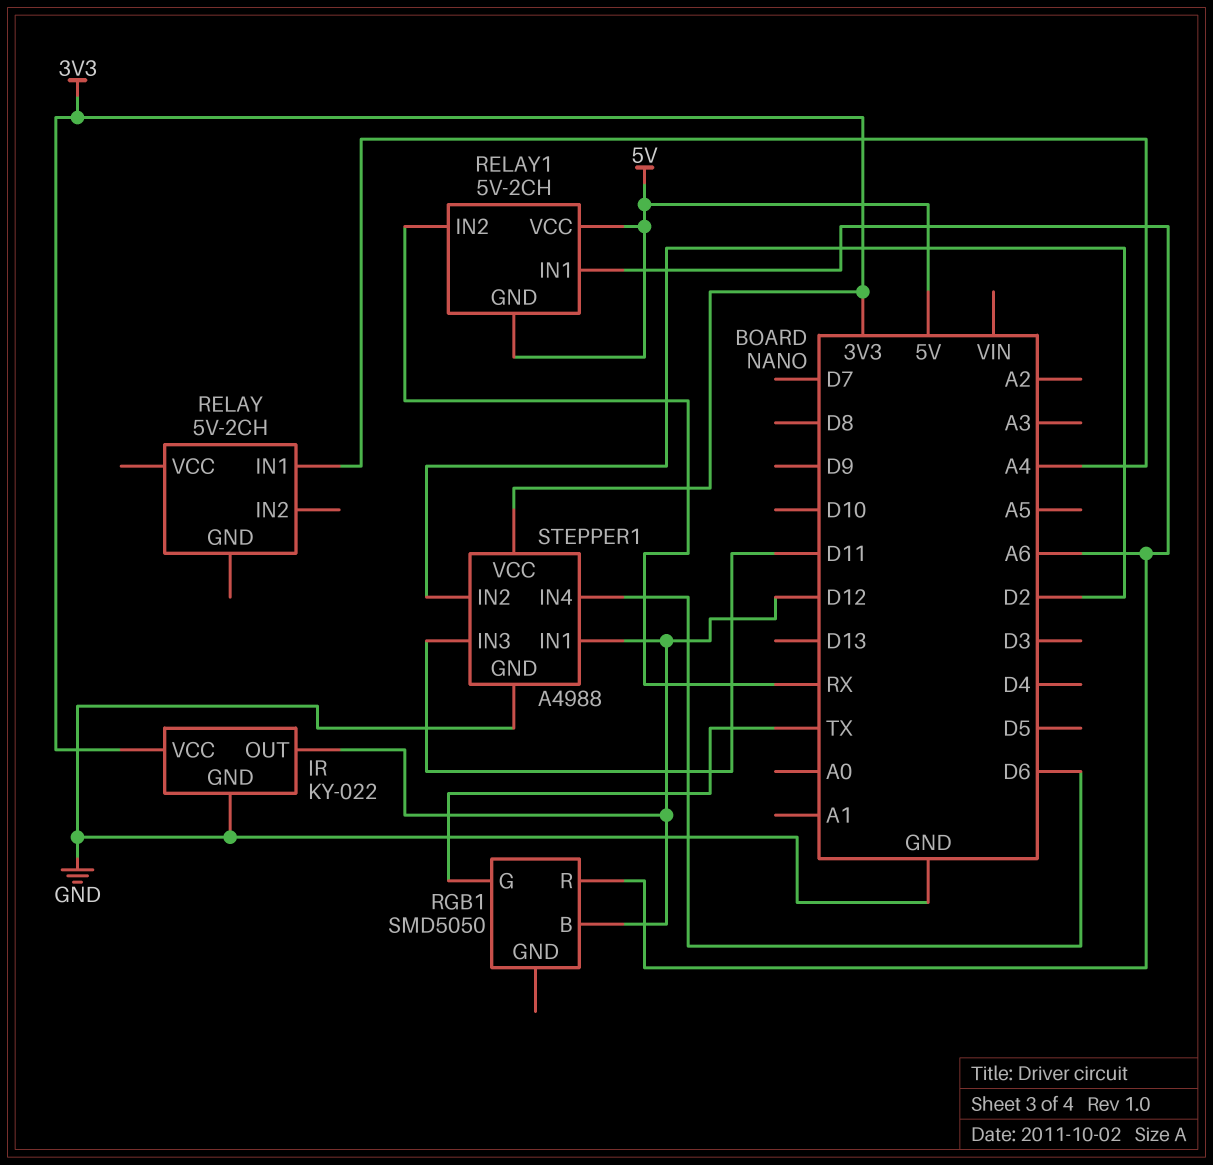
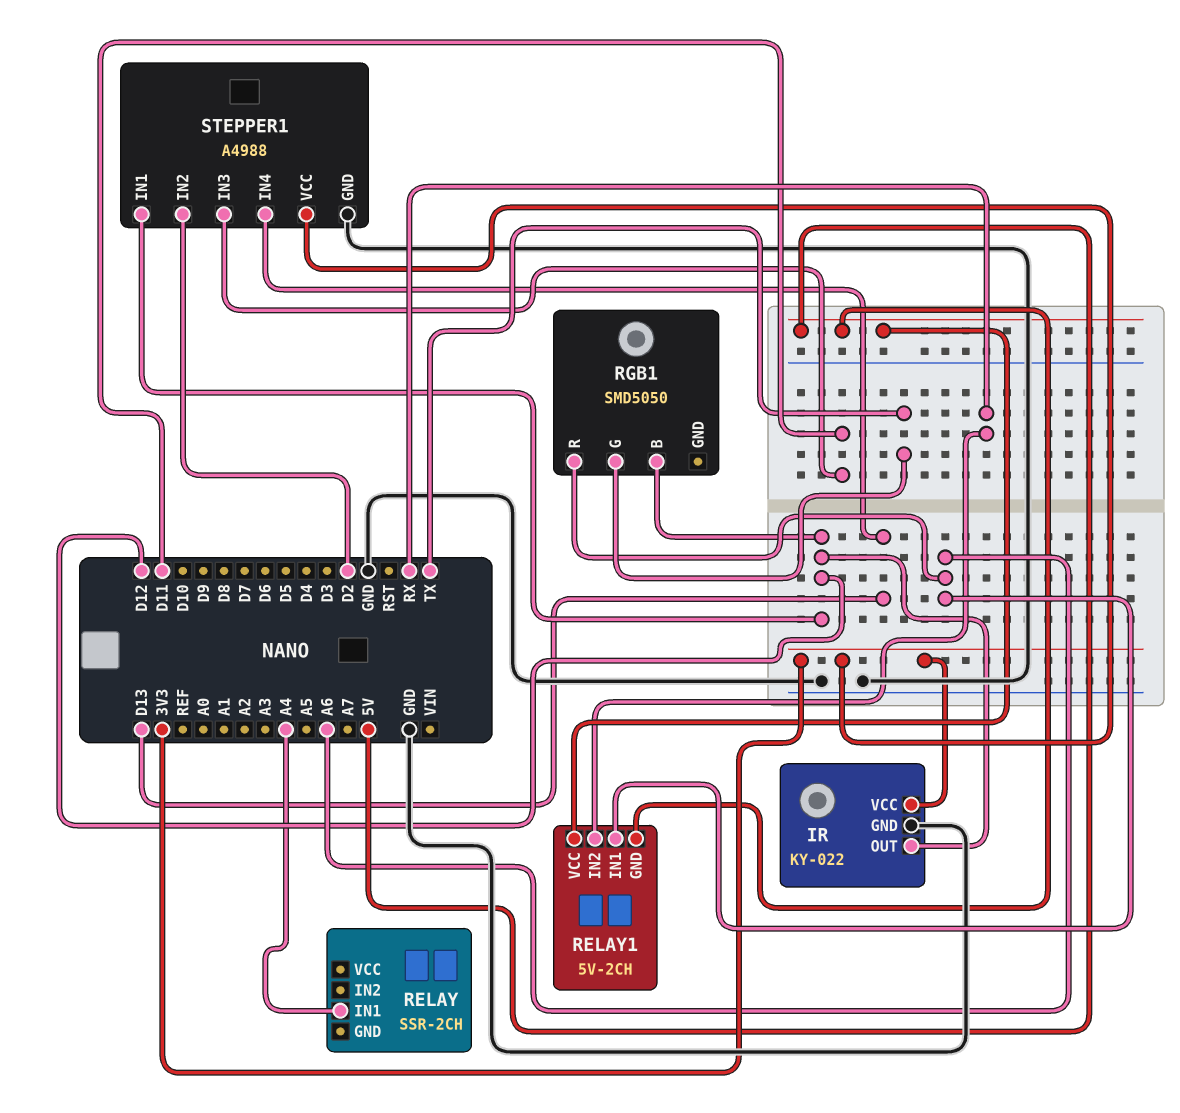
RELAY: 5V-2CH -> SSR-2CH
STEPPER1 pin IN4: D6 -> D13

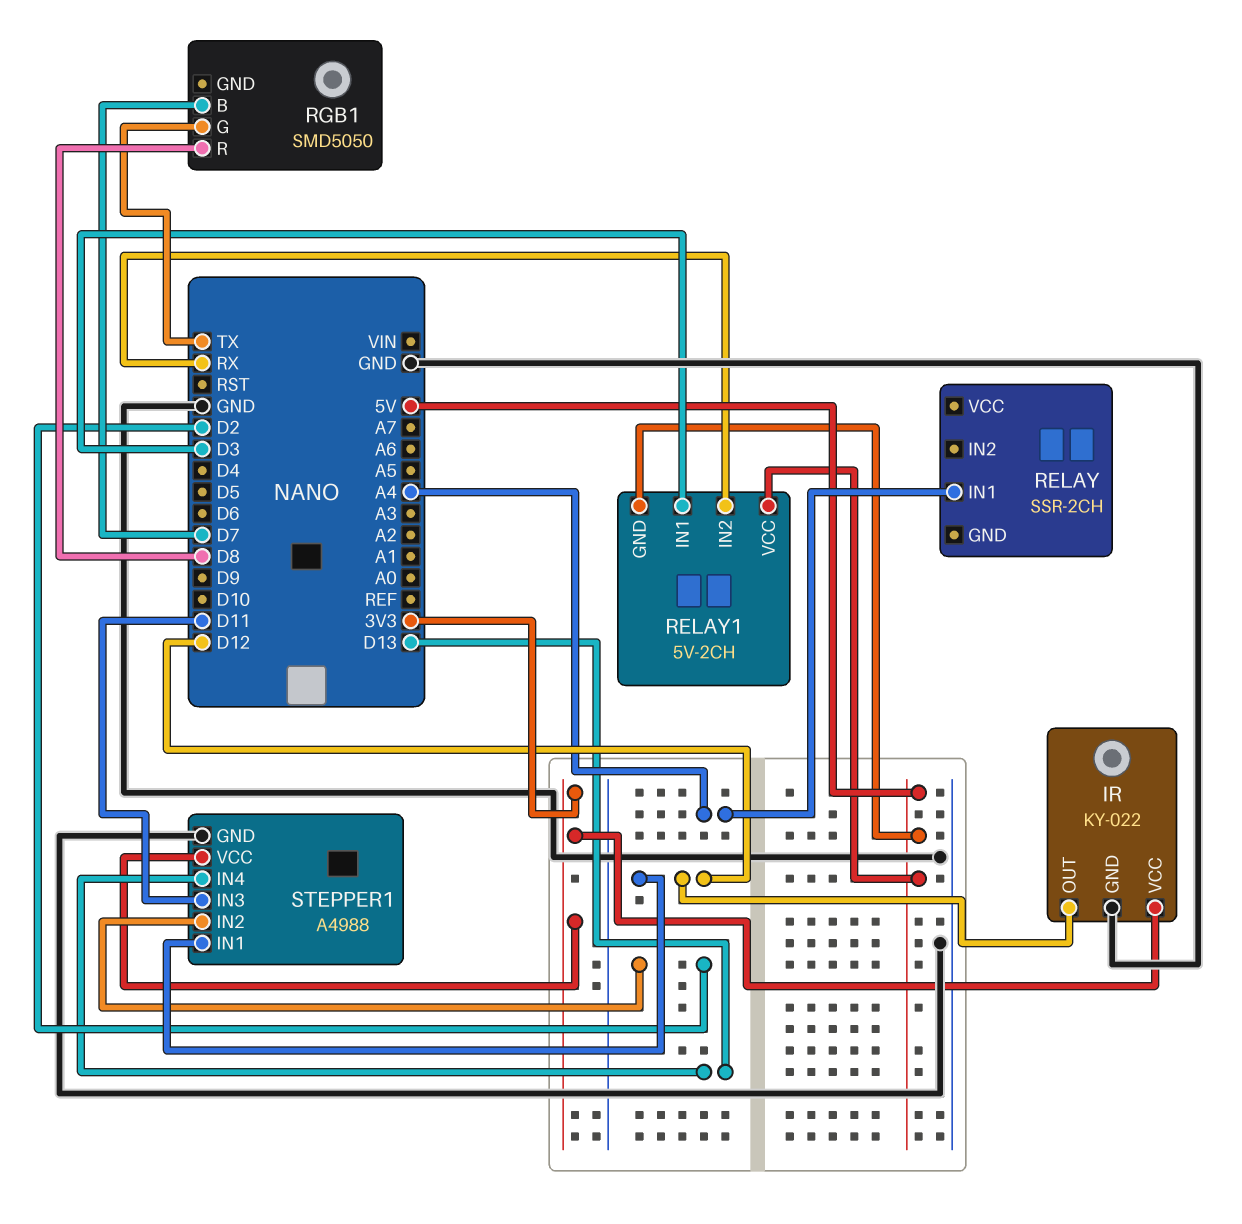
RELAY1 pin IN1: A6 -> D3
RGB1 pin B: D12 -> D7
RGB1 pin R: A6 -> D8

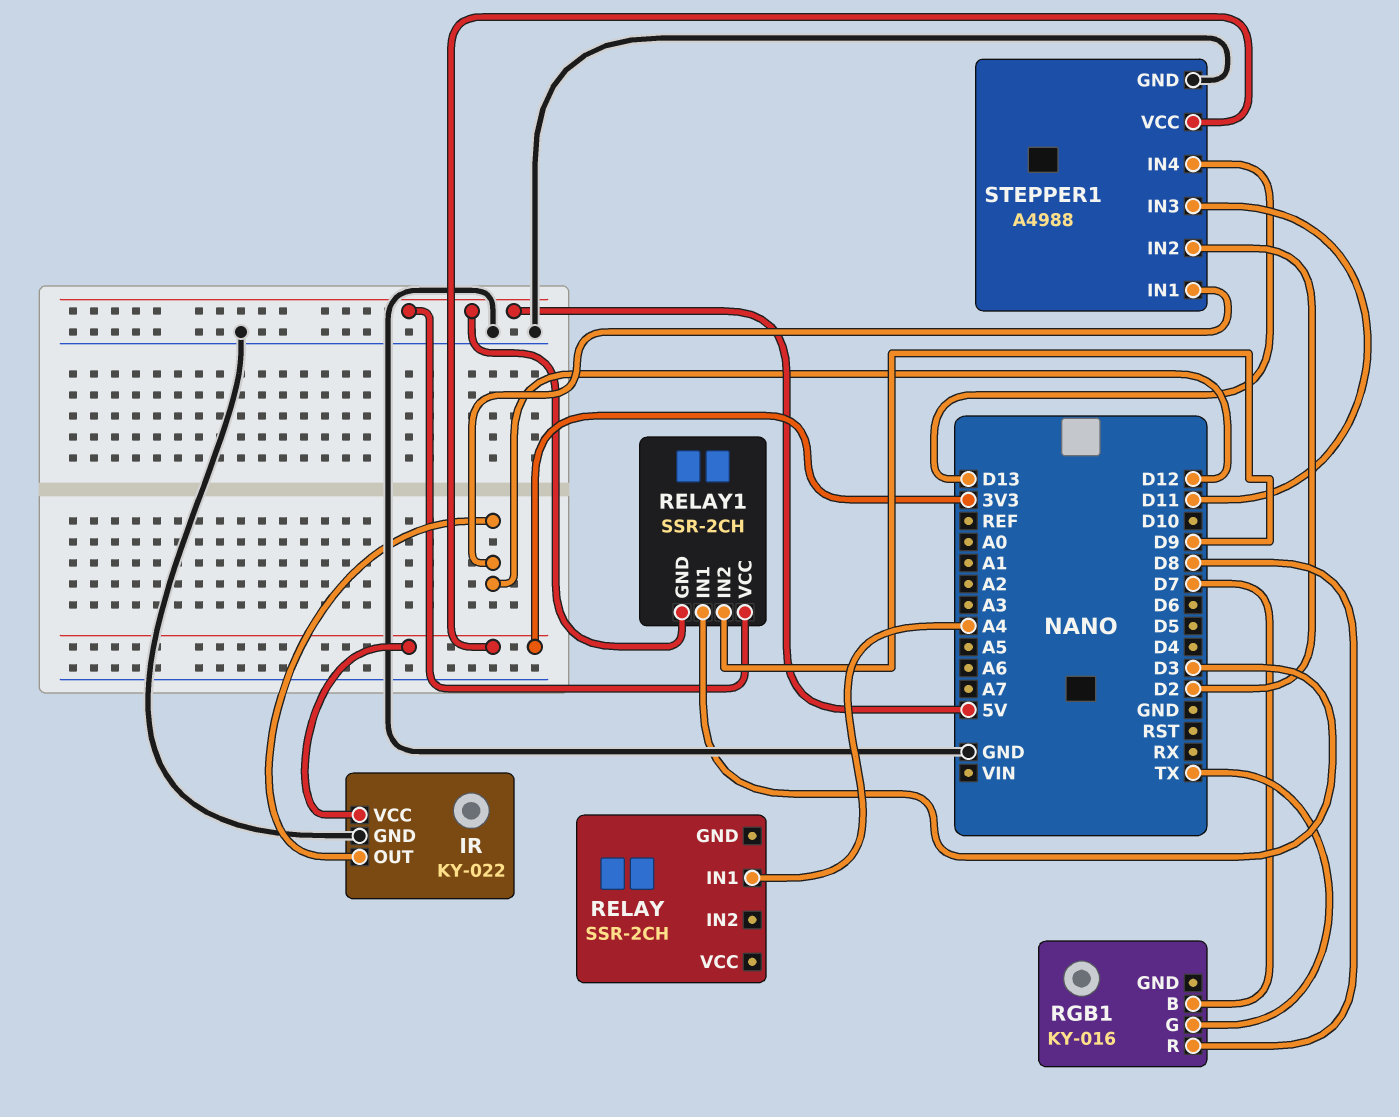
RELAY1: 5V-2CH -> SSR-2CH
RELAY1 pin IN2: RX -> D9
RGB1: SMD5050 -> KY-016

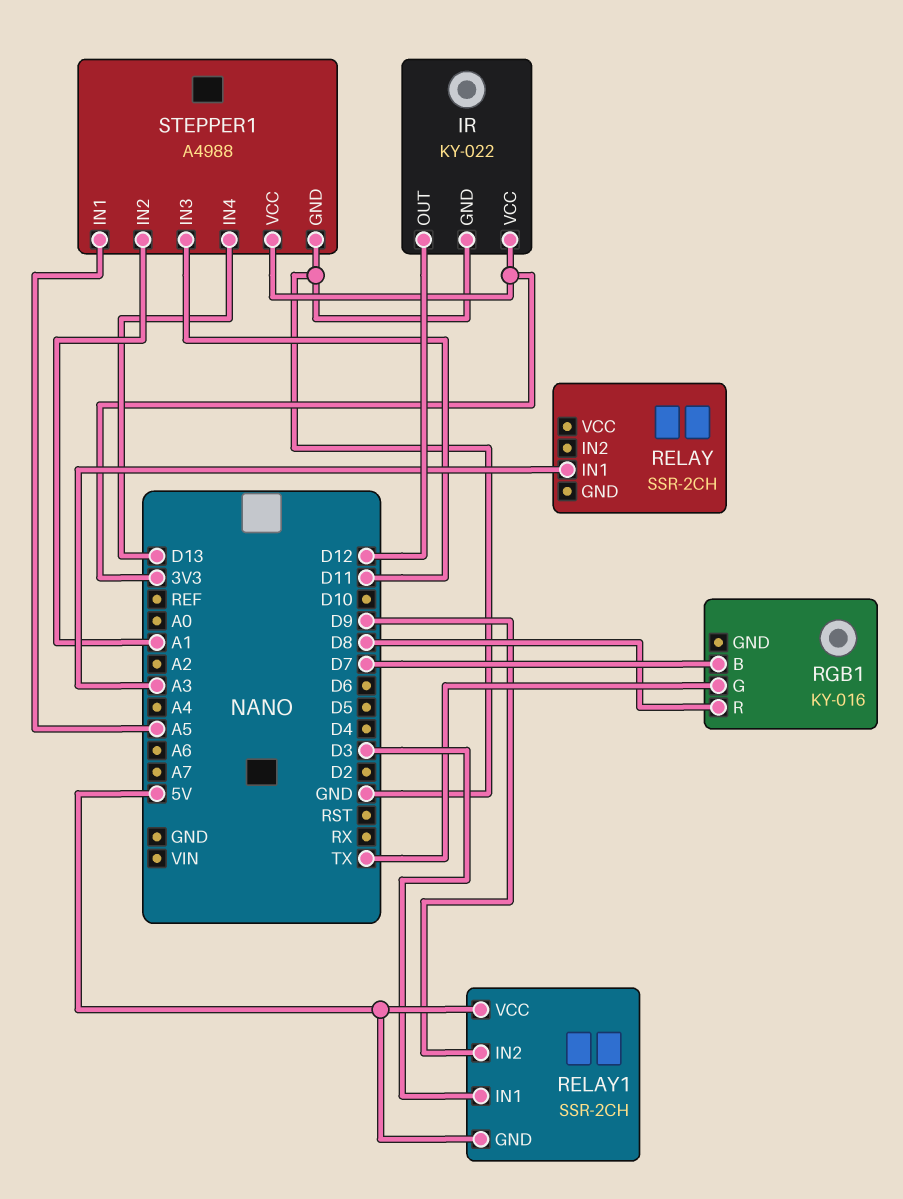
RELAY pin IN1: A4 -> A3
STEPPER1 pin IN1: D12 -> A5
STEPPER1 pin IN2: D2 -> A1

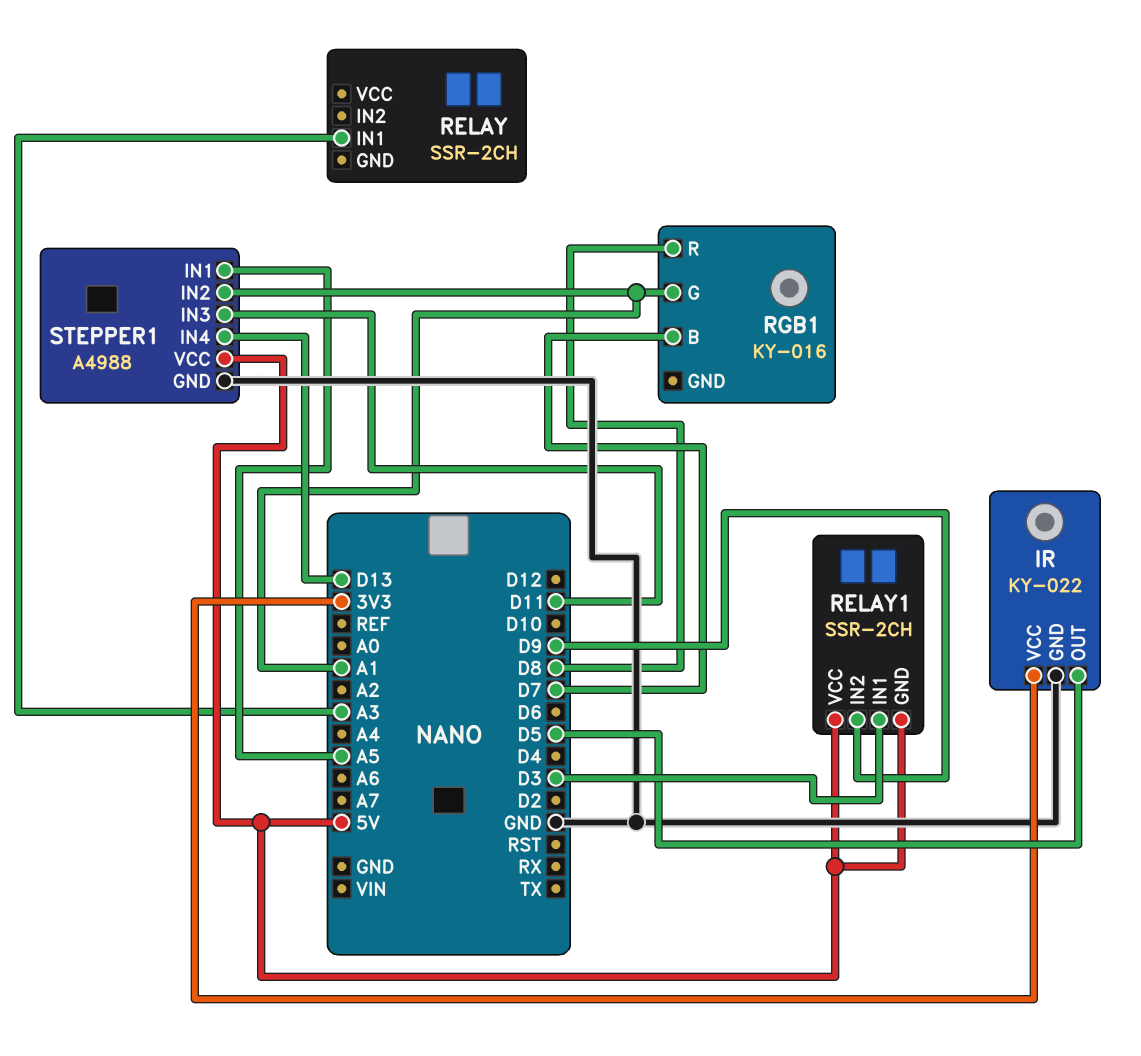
IR pin OUT: D12 -> D5
RGB1 pin G: TX -> A1
STEPPER1 pin VCC: 3V3 -> 5V

